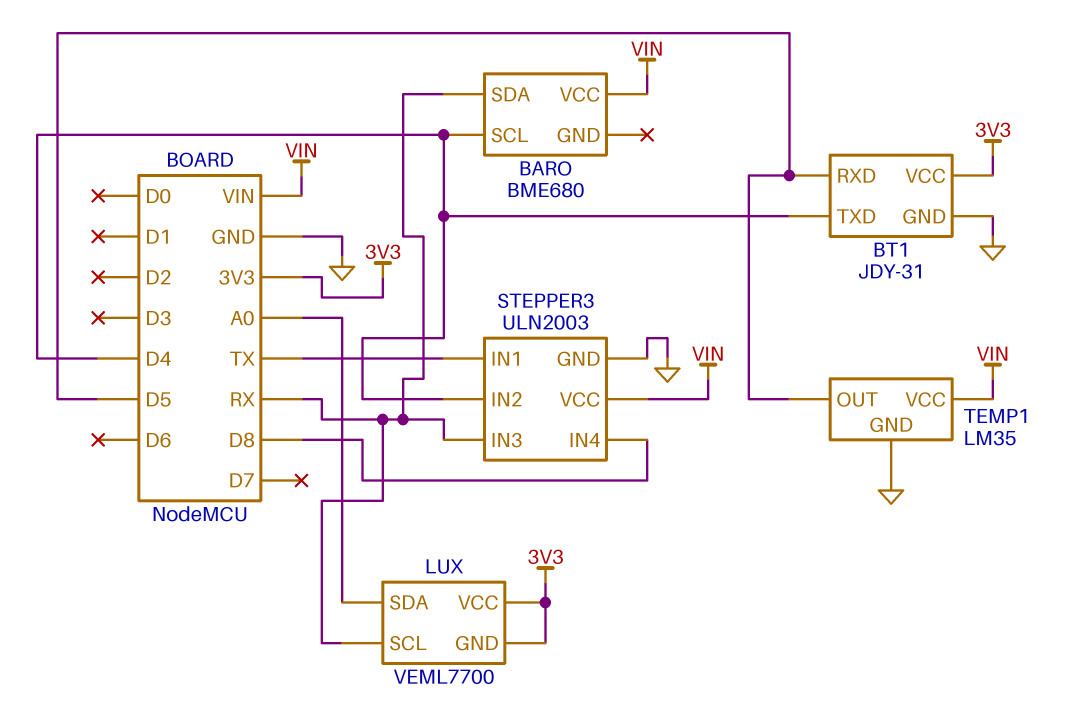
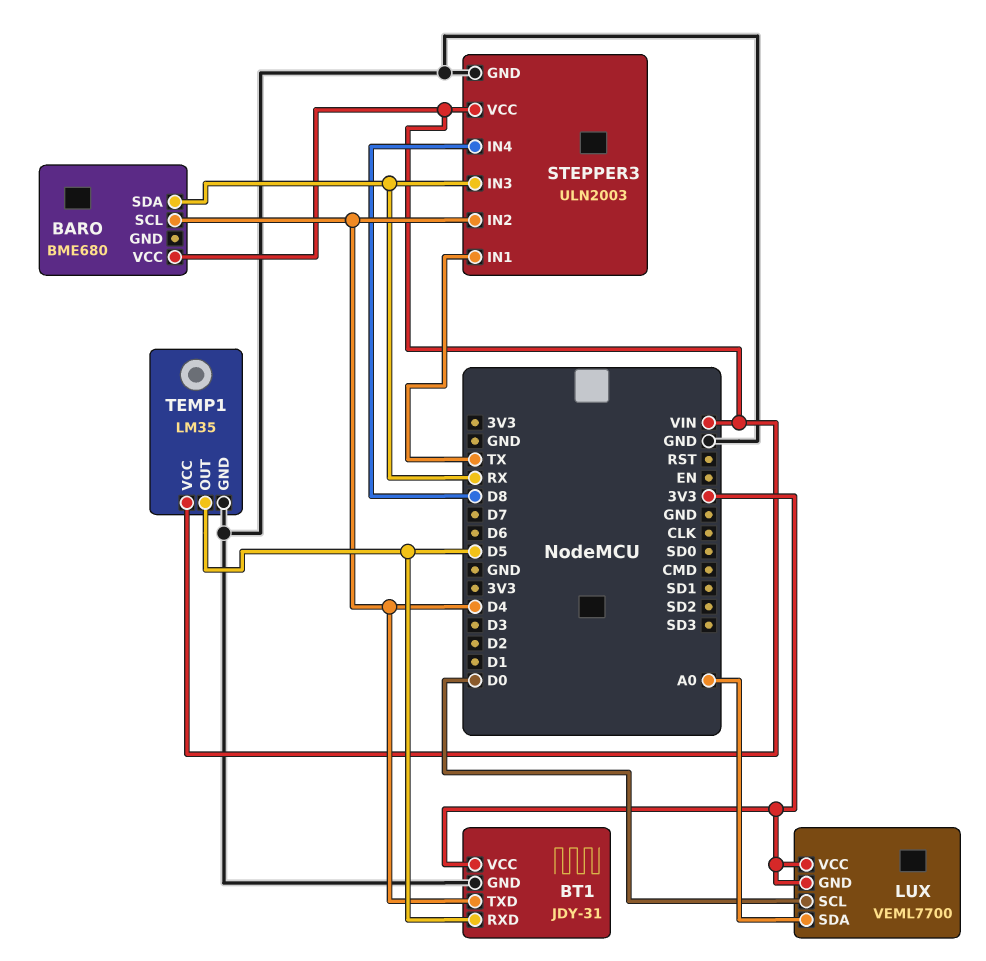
LUX pin SCL: RX -> D0

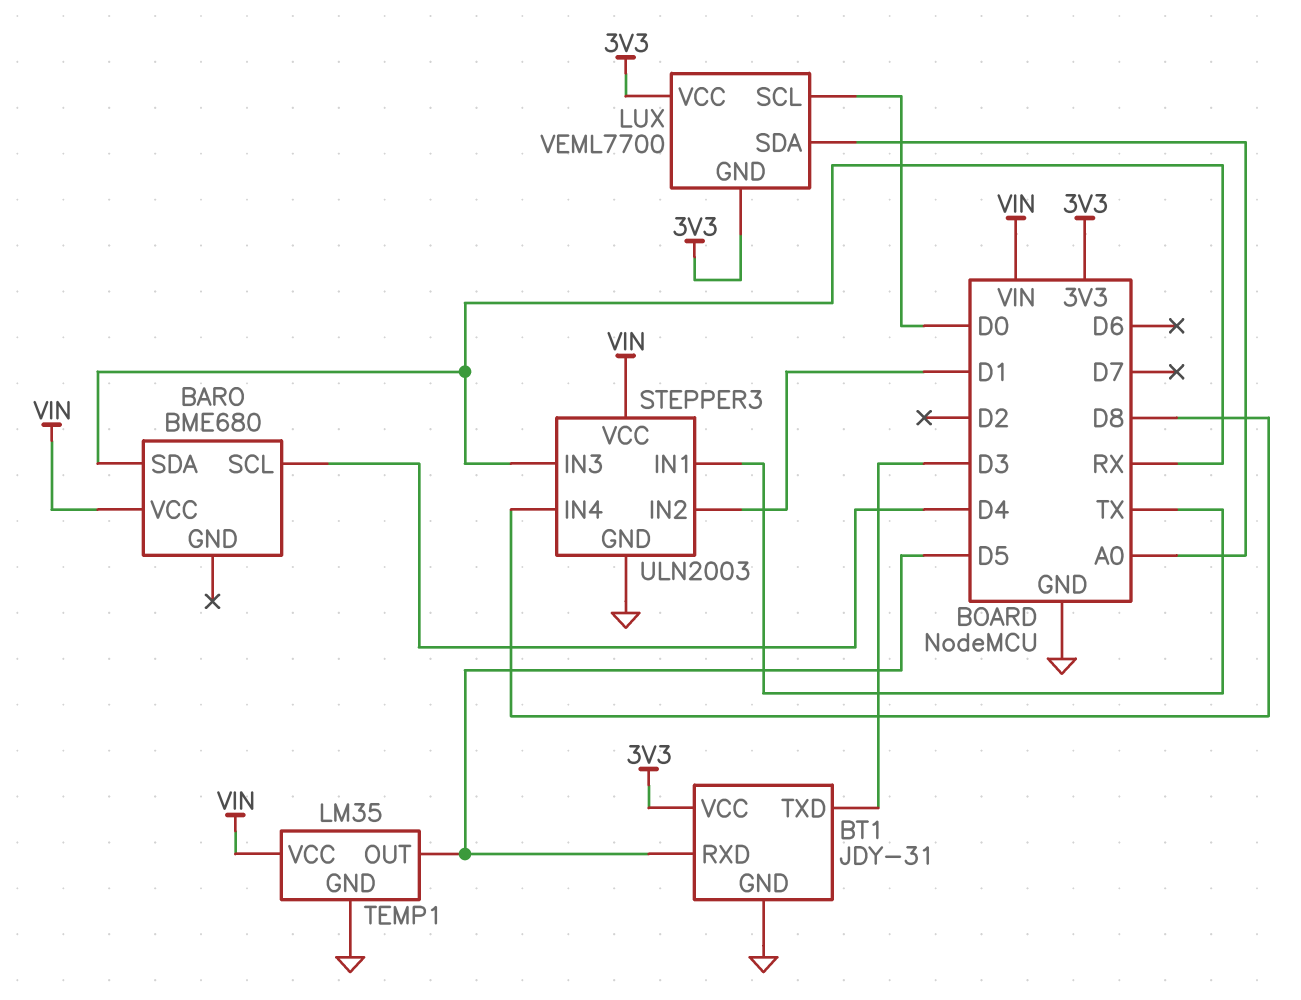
BT1 pin TXD: D4 -> D3
STEPPER3 pin IN2: D4 -> D1

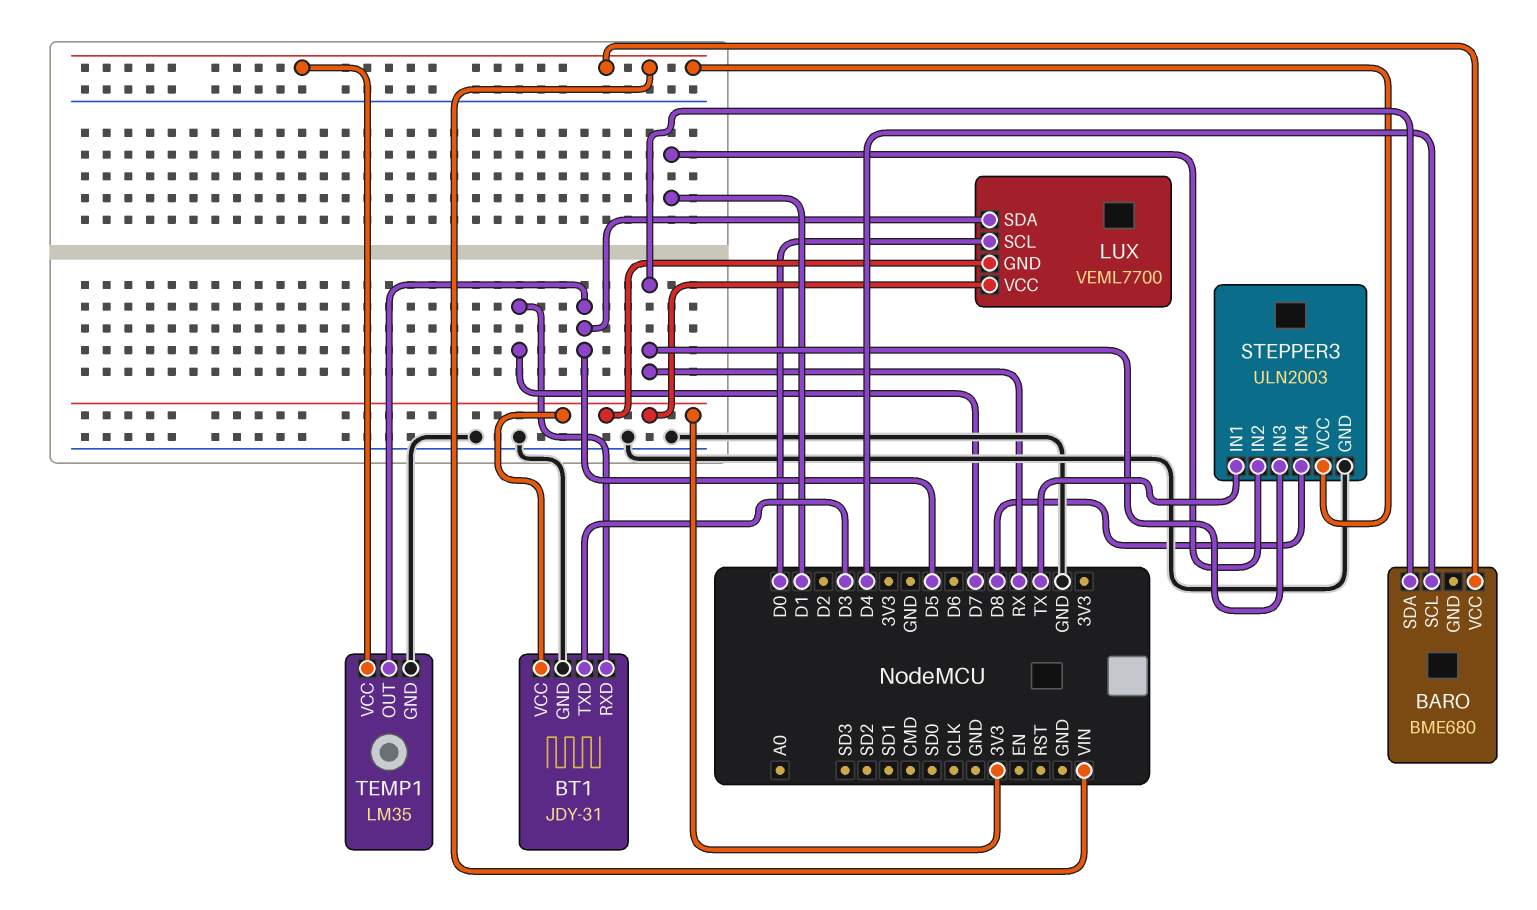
BT1 pin RXD: D5 -> D7
LUX pin SDA: A0 -> D5

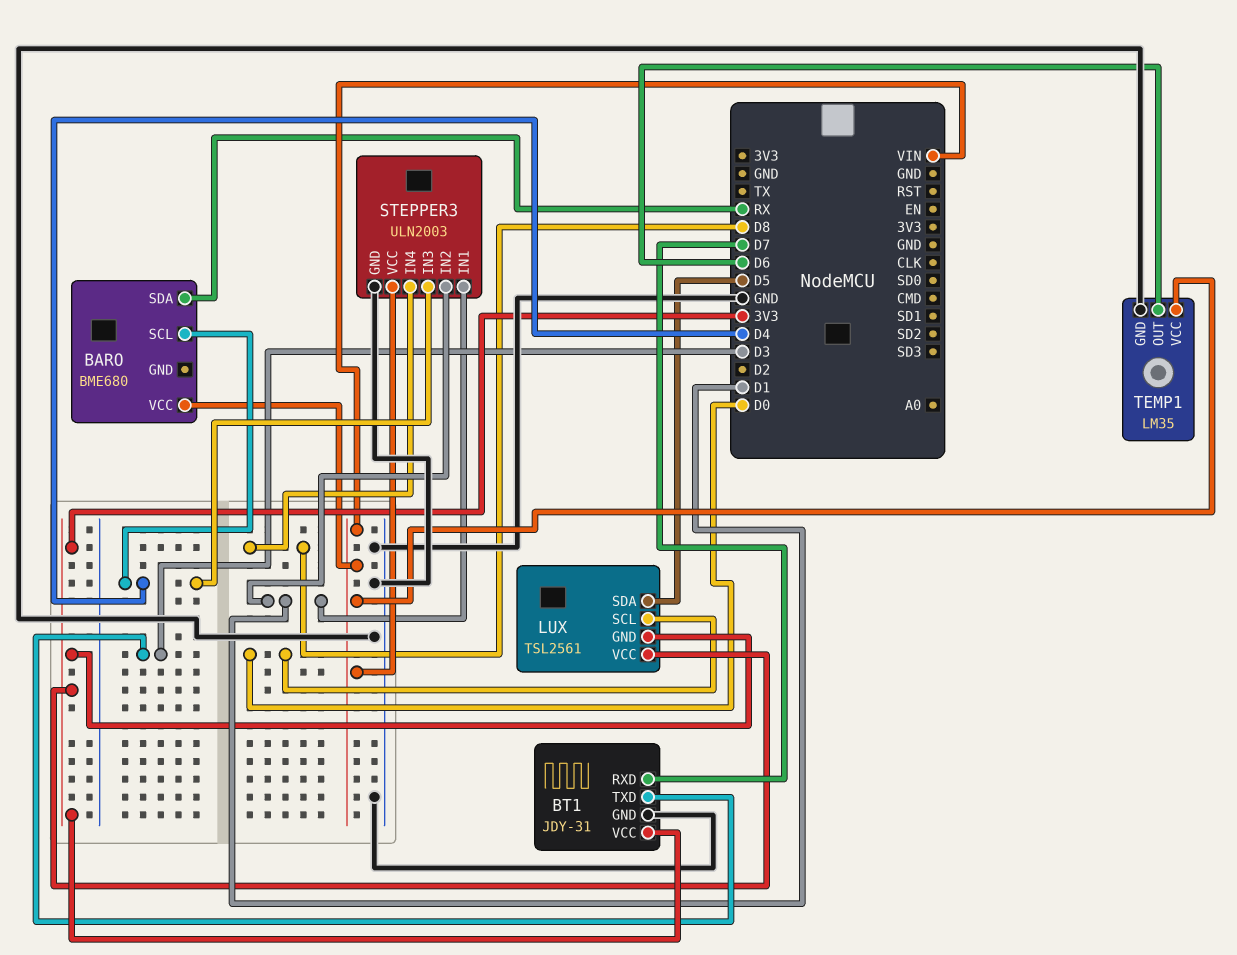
LUX: VEML7700 -> TSL2561
STEPPER3 pin IN1: TX -> D1
STEPPER3 pin IN3: RX -> D4
TEMP1 pin OUT: D5 -> D6

